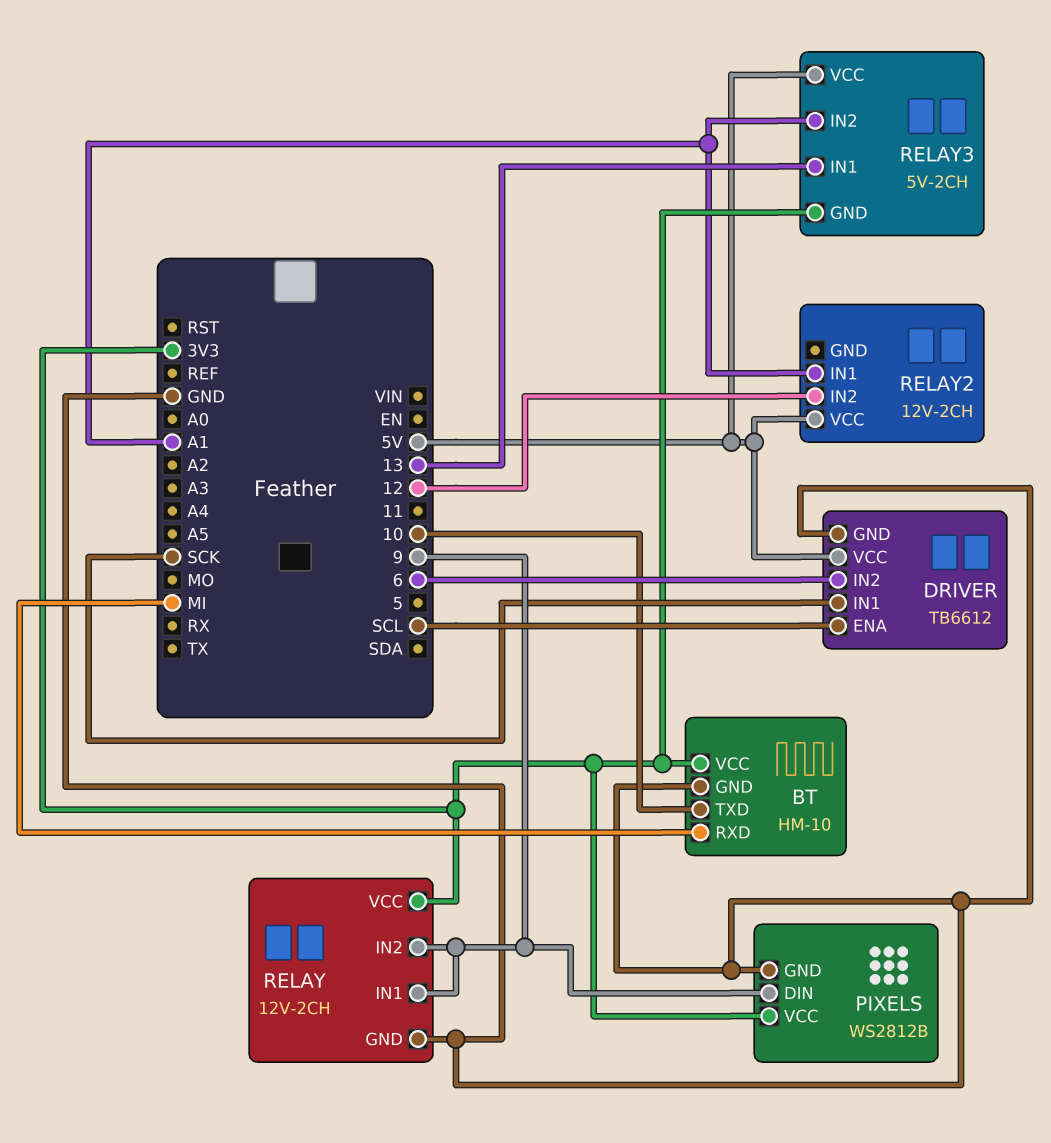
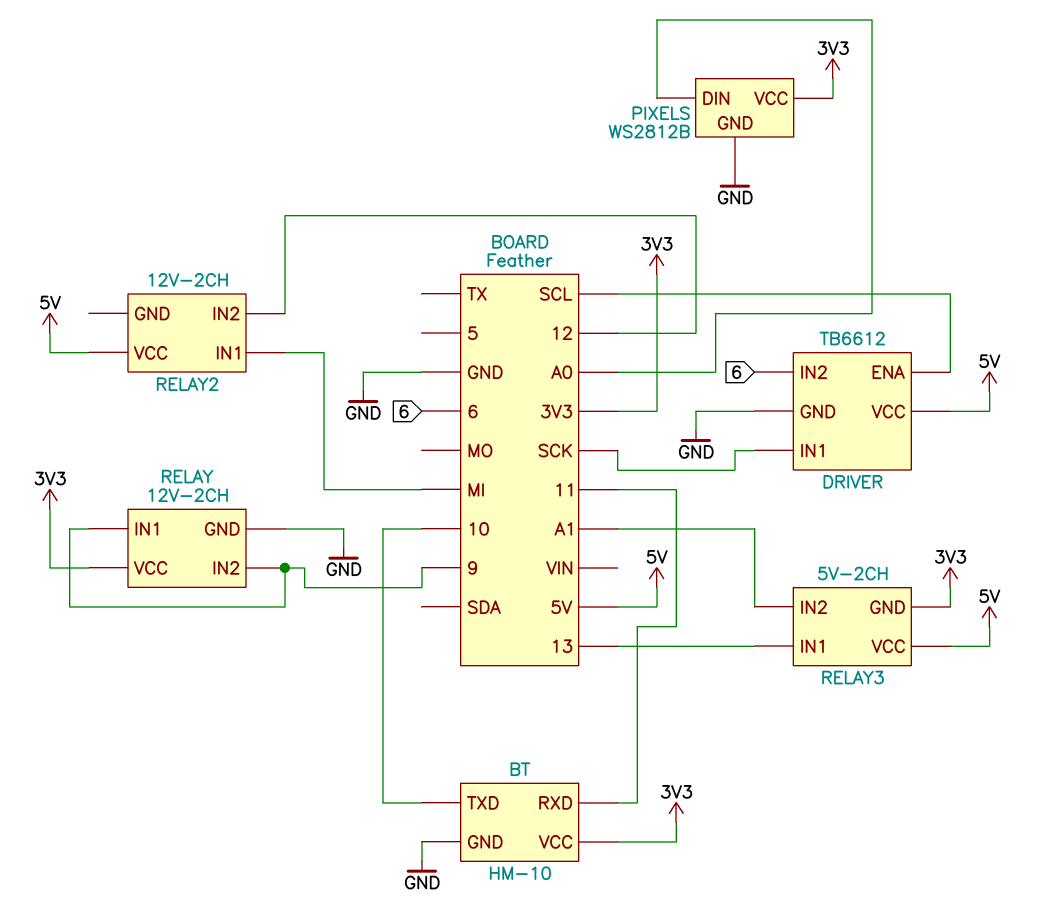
BT pin RXD: MI -> 11
PIXELS pin DIN: 9 -> A0
RELAY2 pin IN1: A1 -> MI

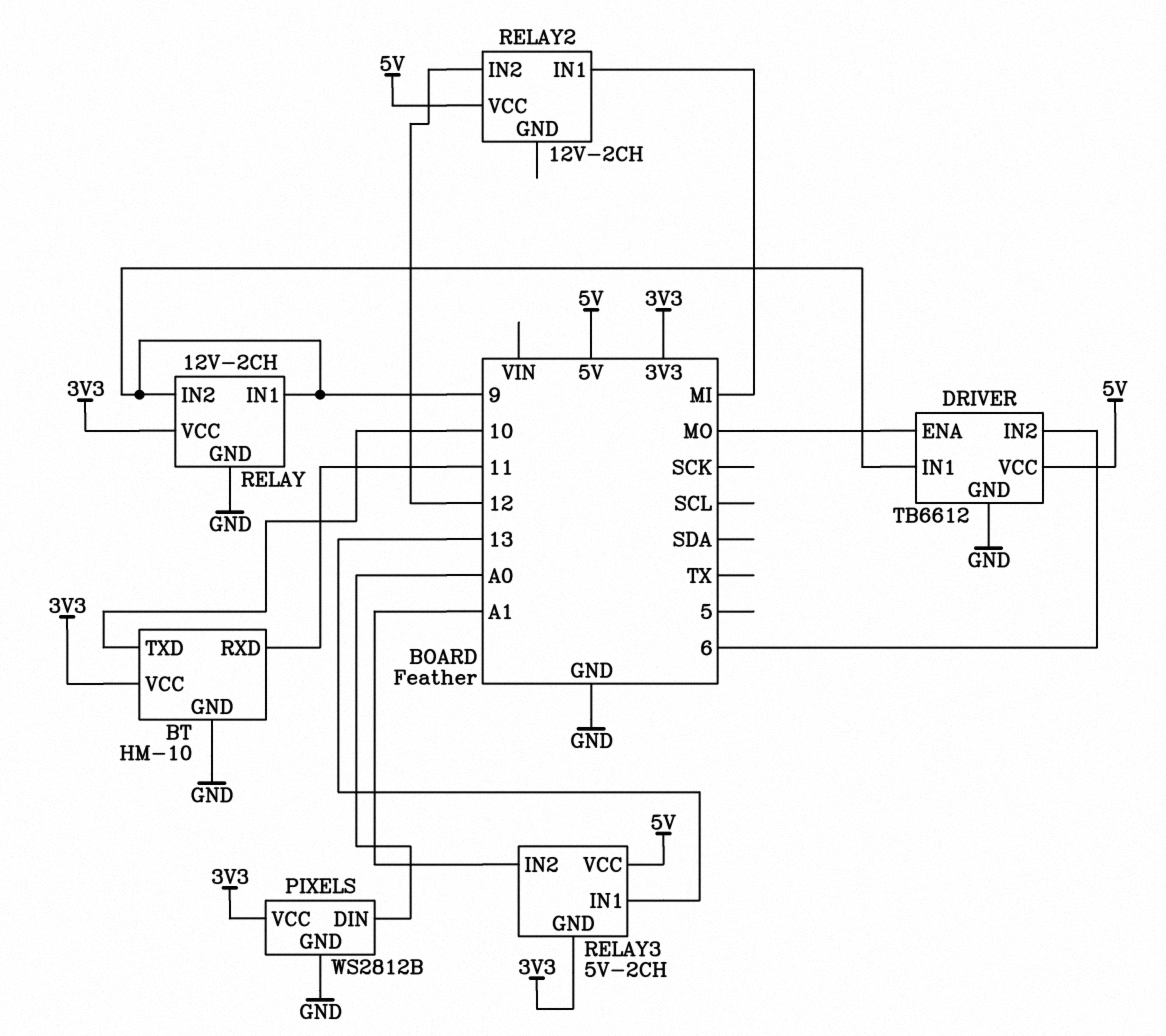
DRIVER pin ENA: SCL -> MO
DRIVER pin IN1: SCK -> 9

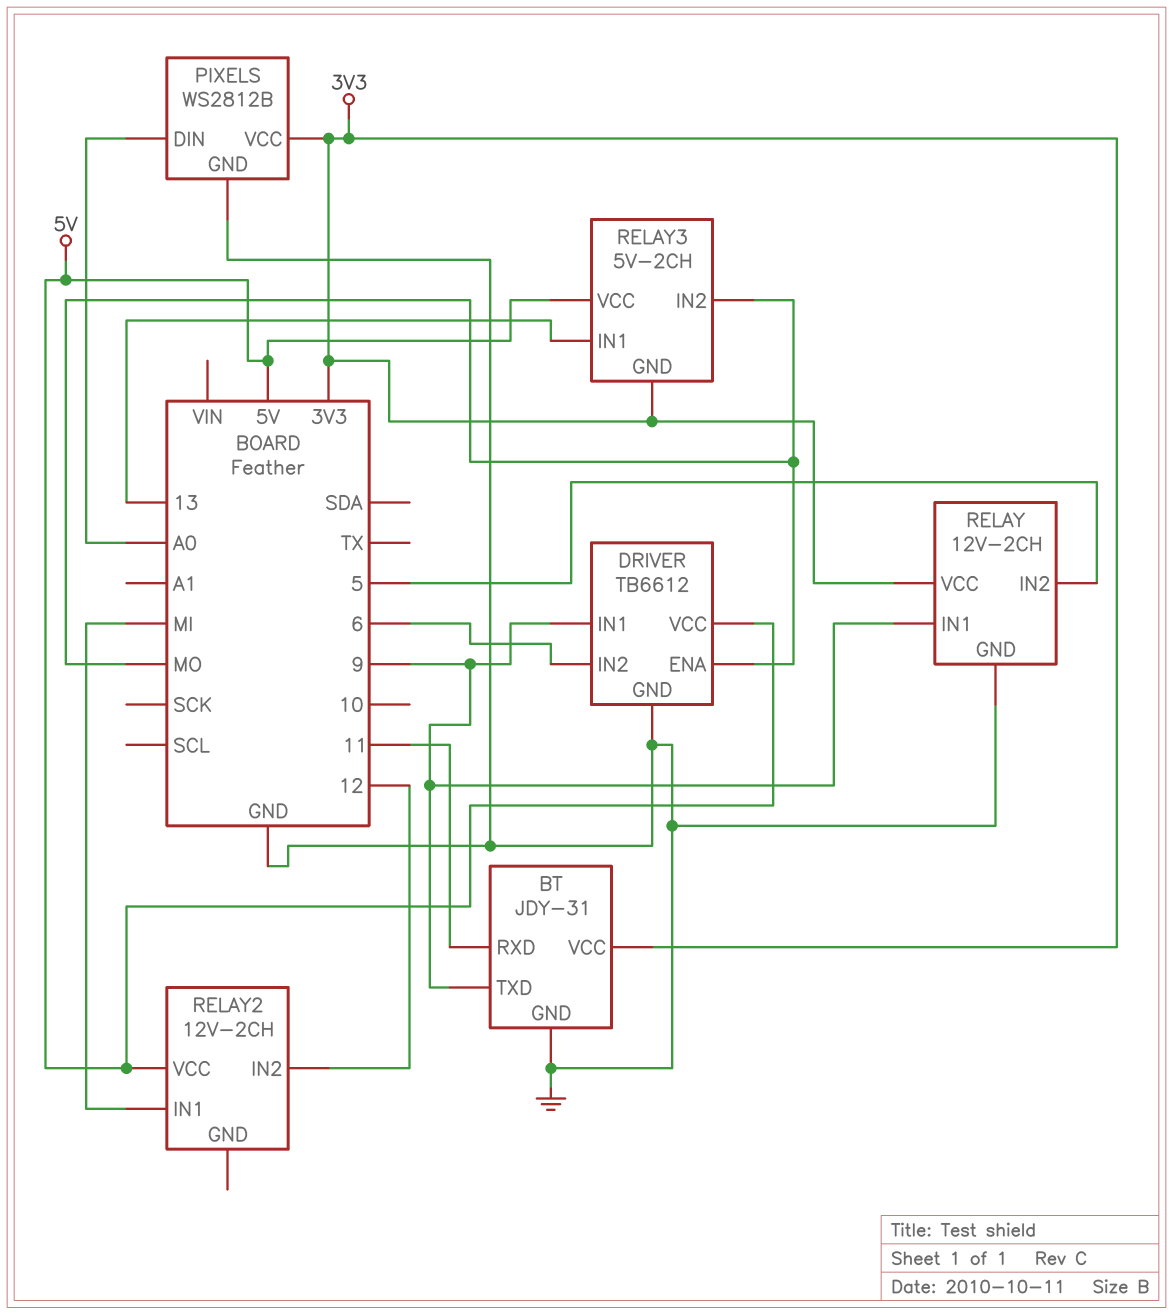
BT: HM-10 -> JDY-31
BT pin TXD: 10 -> 9
RELAY pin IN2: 9 -> 5
RELAY3 pin IN2: A1 -> MO

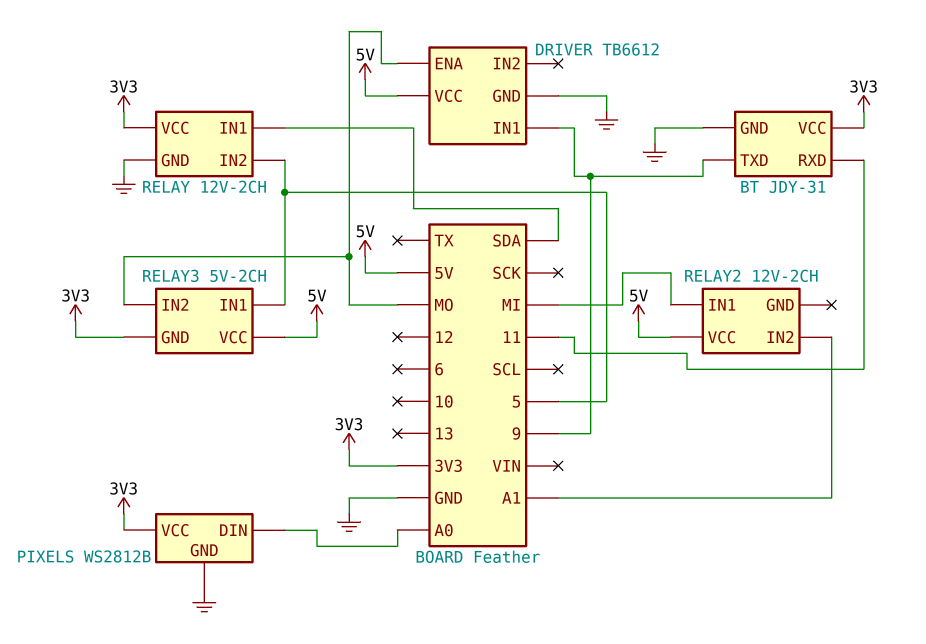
DRIVER pin IN2: 6 -> none
RELAY pin IN1: 9 -> SDA
RELAY2 pin IN2: 12 -> A1
RELAY3 pin IN1: 13 -> 5

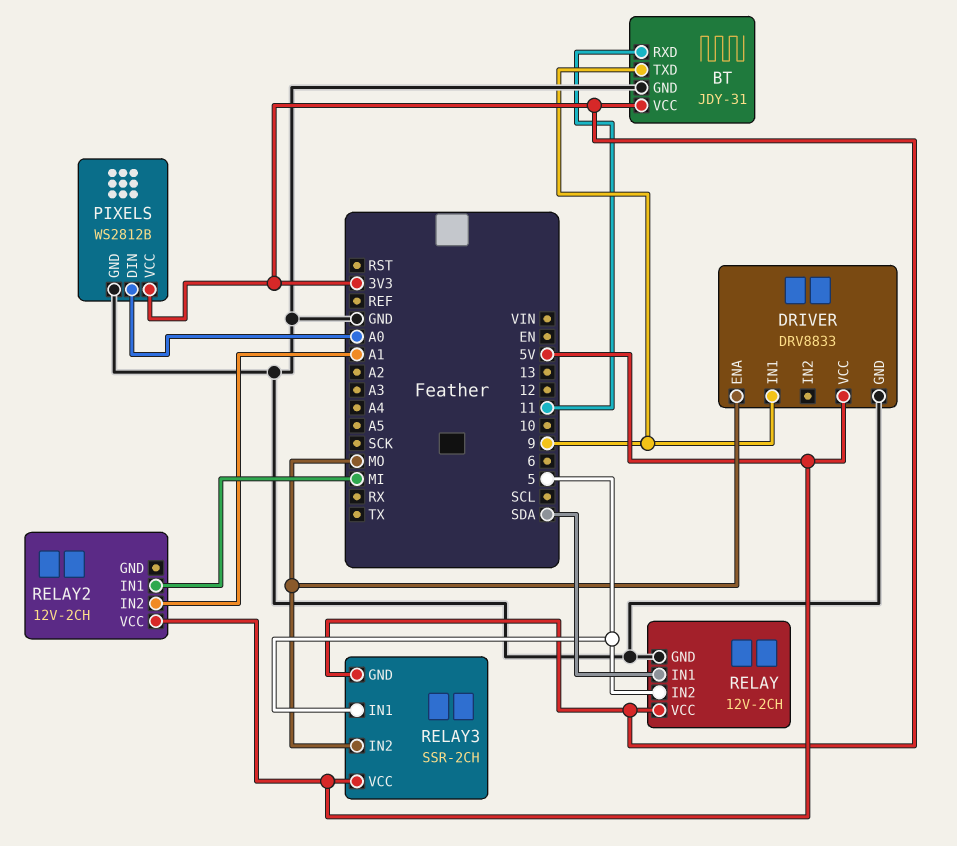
DRIVER: TB6612 -> DRV8833
RELAY3: 5V-2CH -> SSR-2CH

